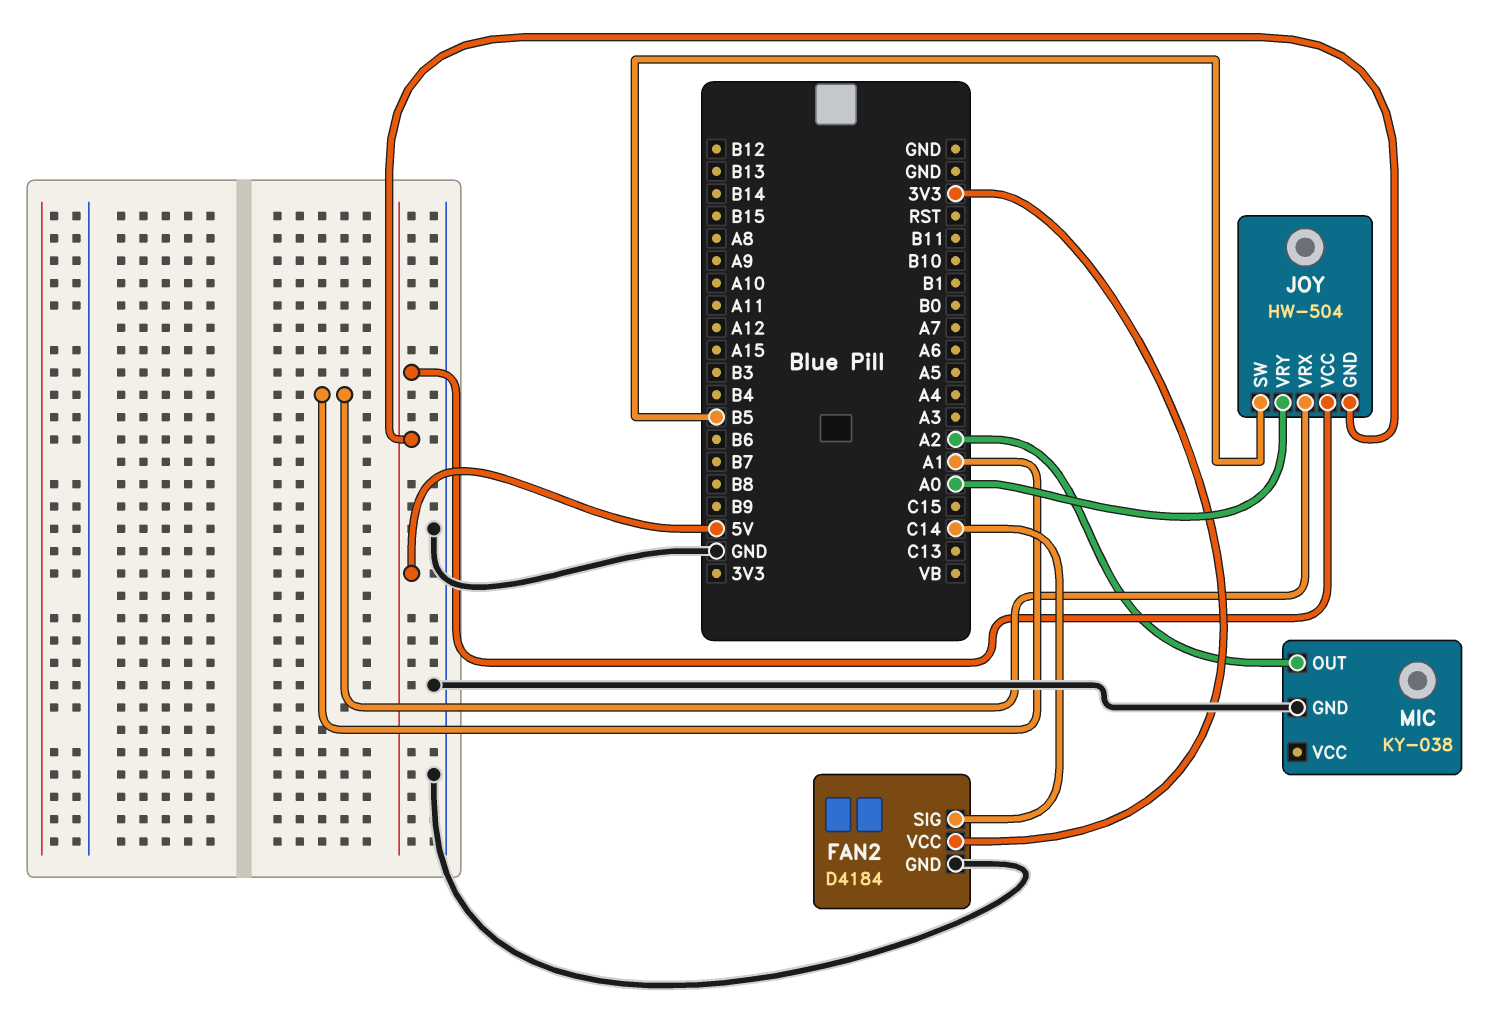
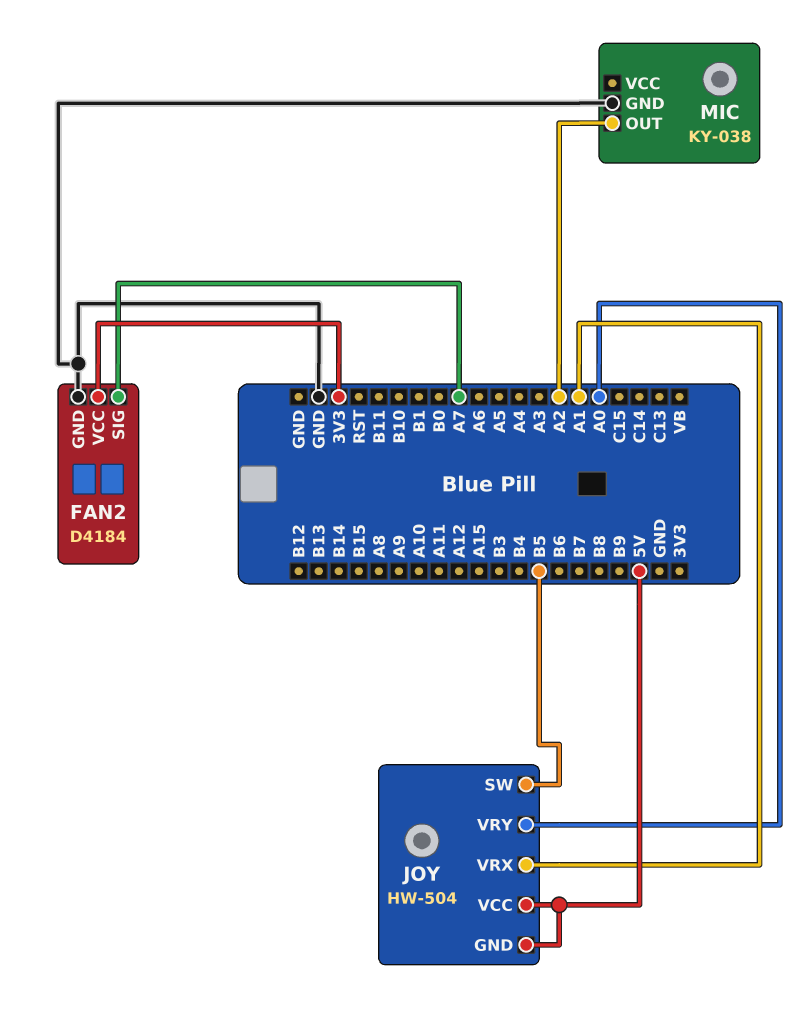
FAN2 pin SIG: C14 -> A7

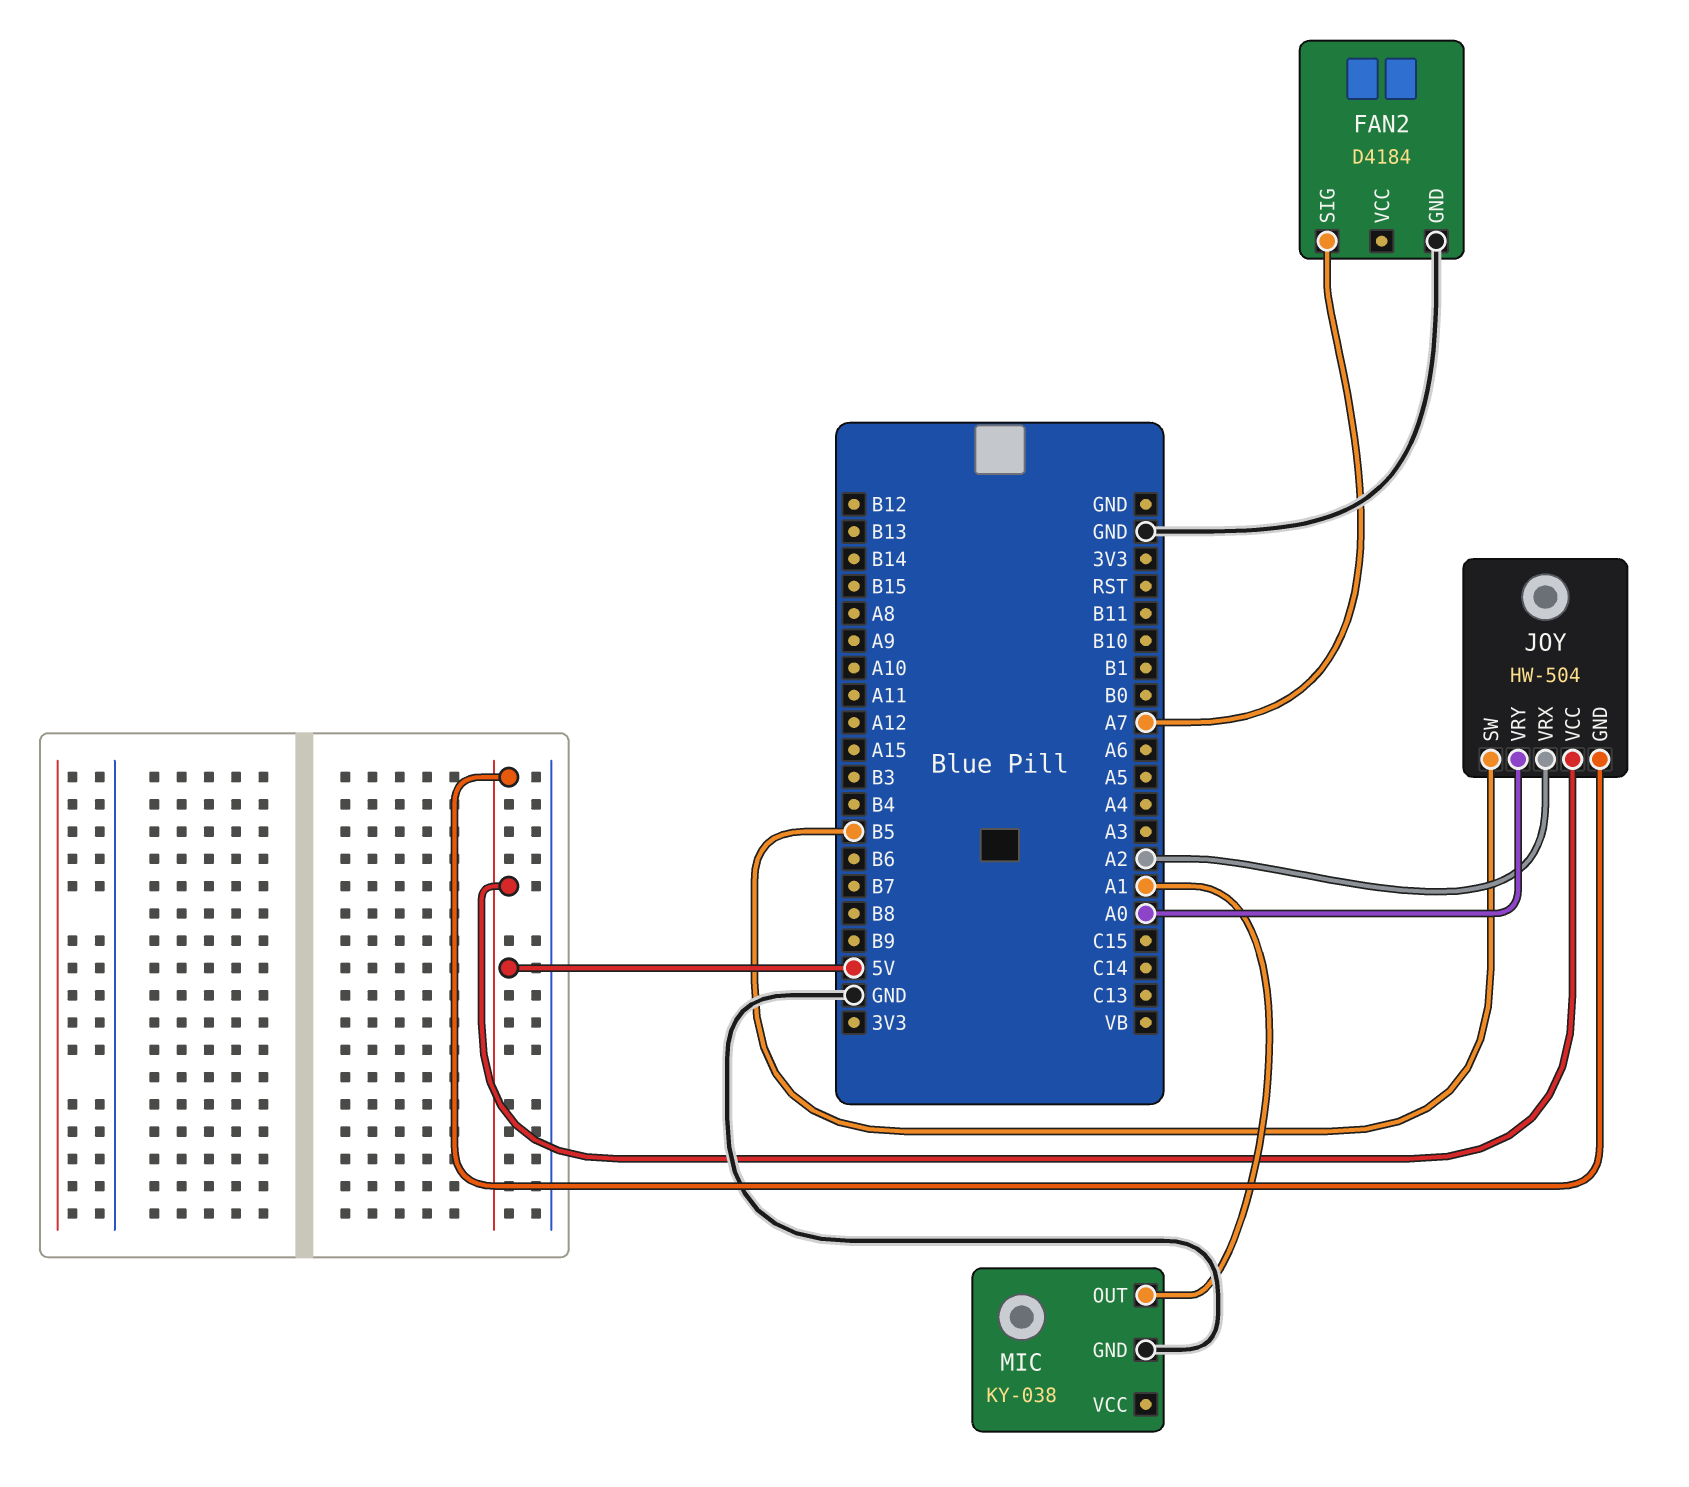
FAN2 pin VCC: 3V3 -> none
JOY pin VRX: A1 -> A2
MIC pin OUT: A2 -> A1

